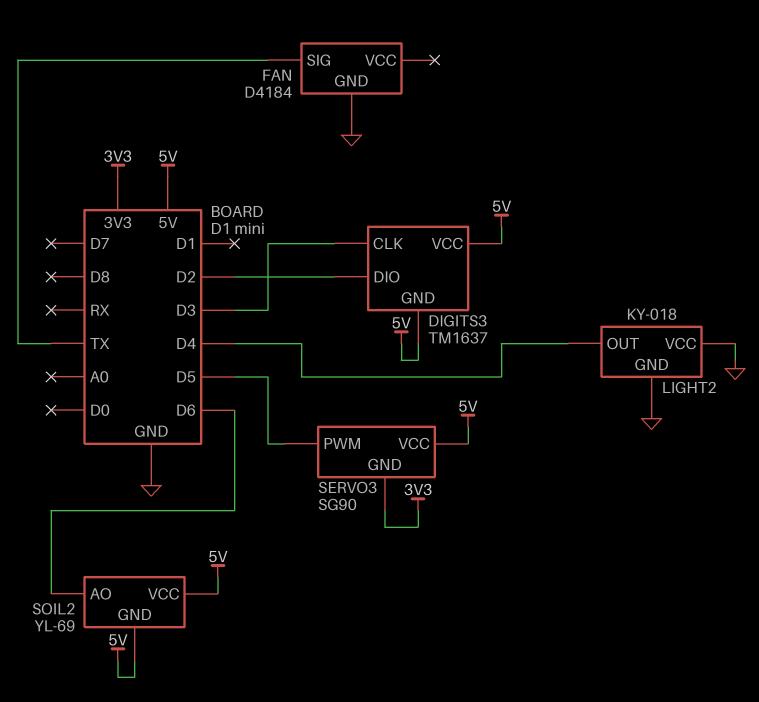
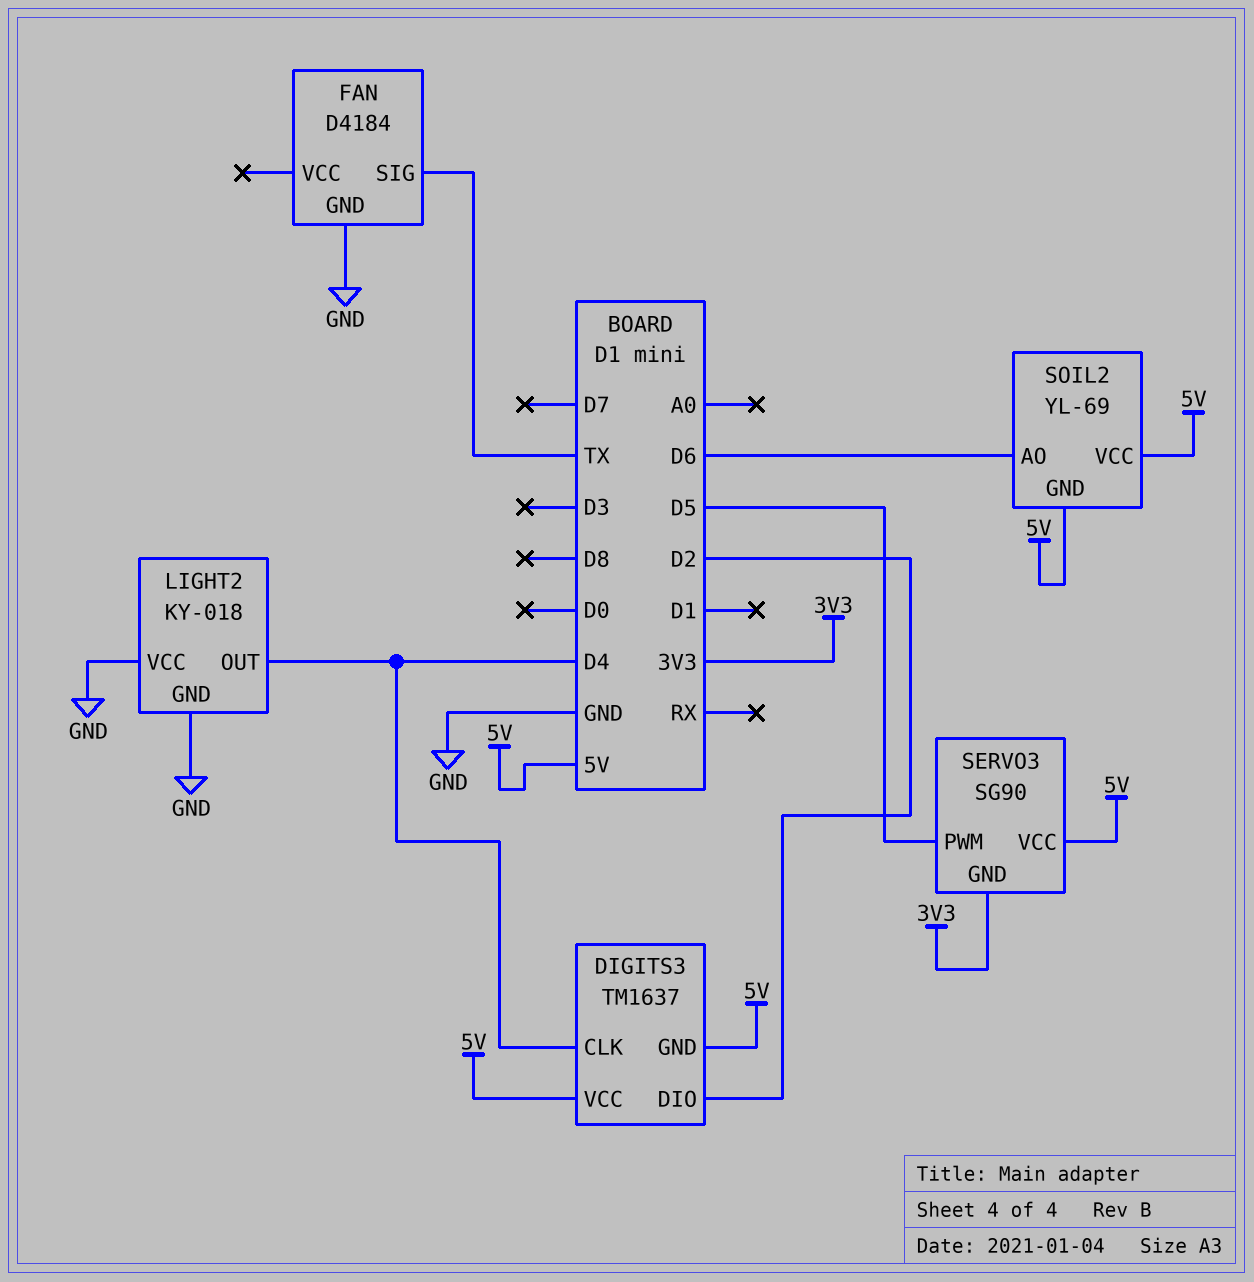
DIGITS3 pin CLK: D3 -> D4

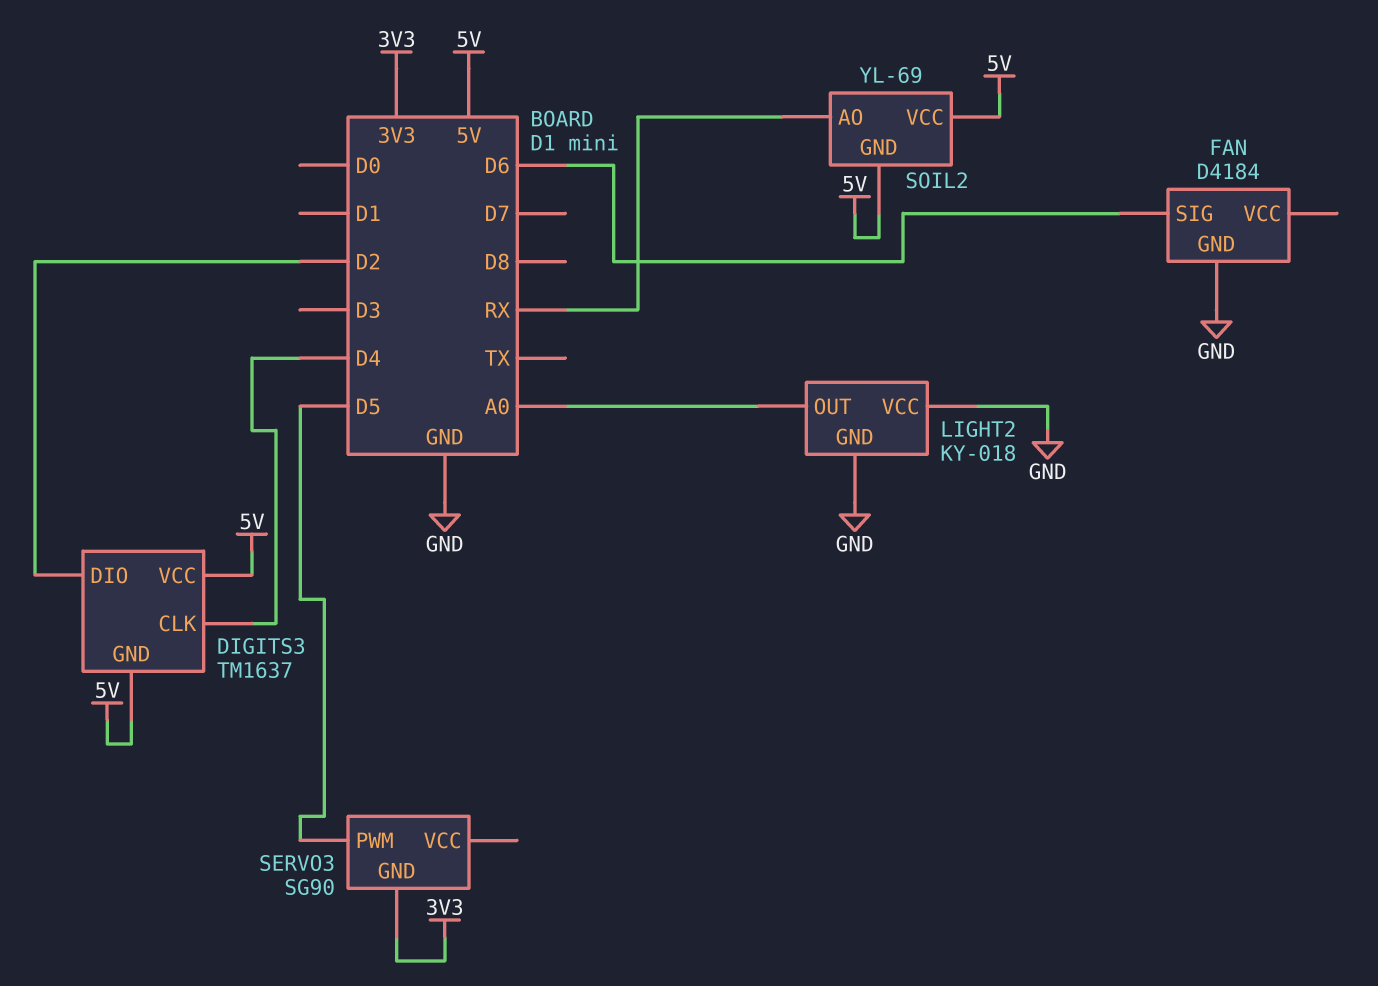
FAN pin SIG: TX -> D6
LIGHT2 pin OUT: D4 -> A0
SERVO3 pin VCC: 5V -> none
SOIL2 pin AO: D6 -> RX

